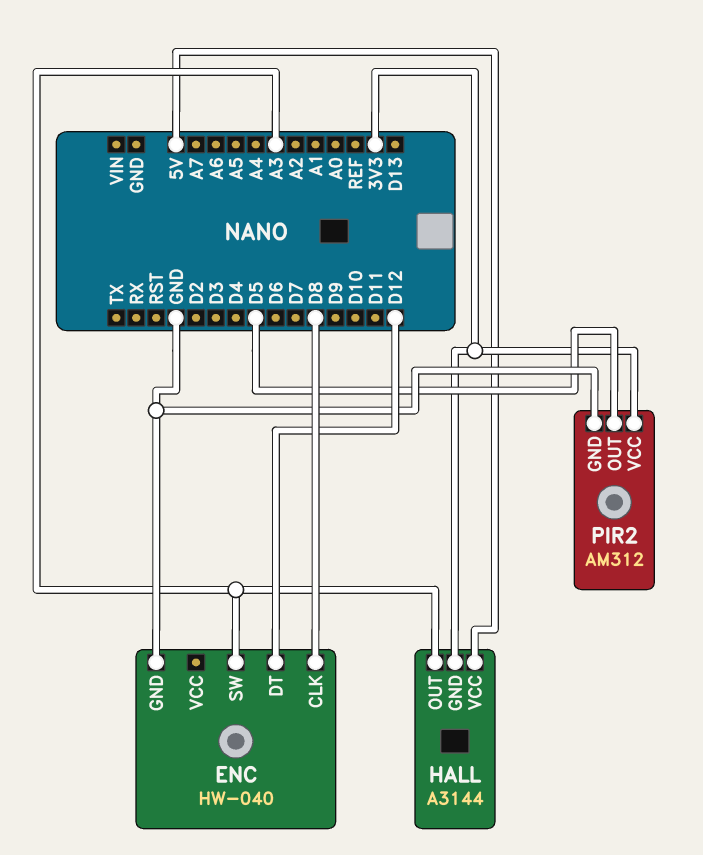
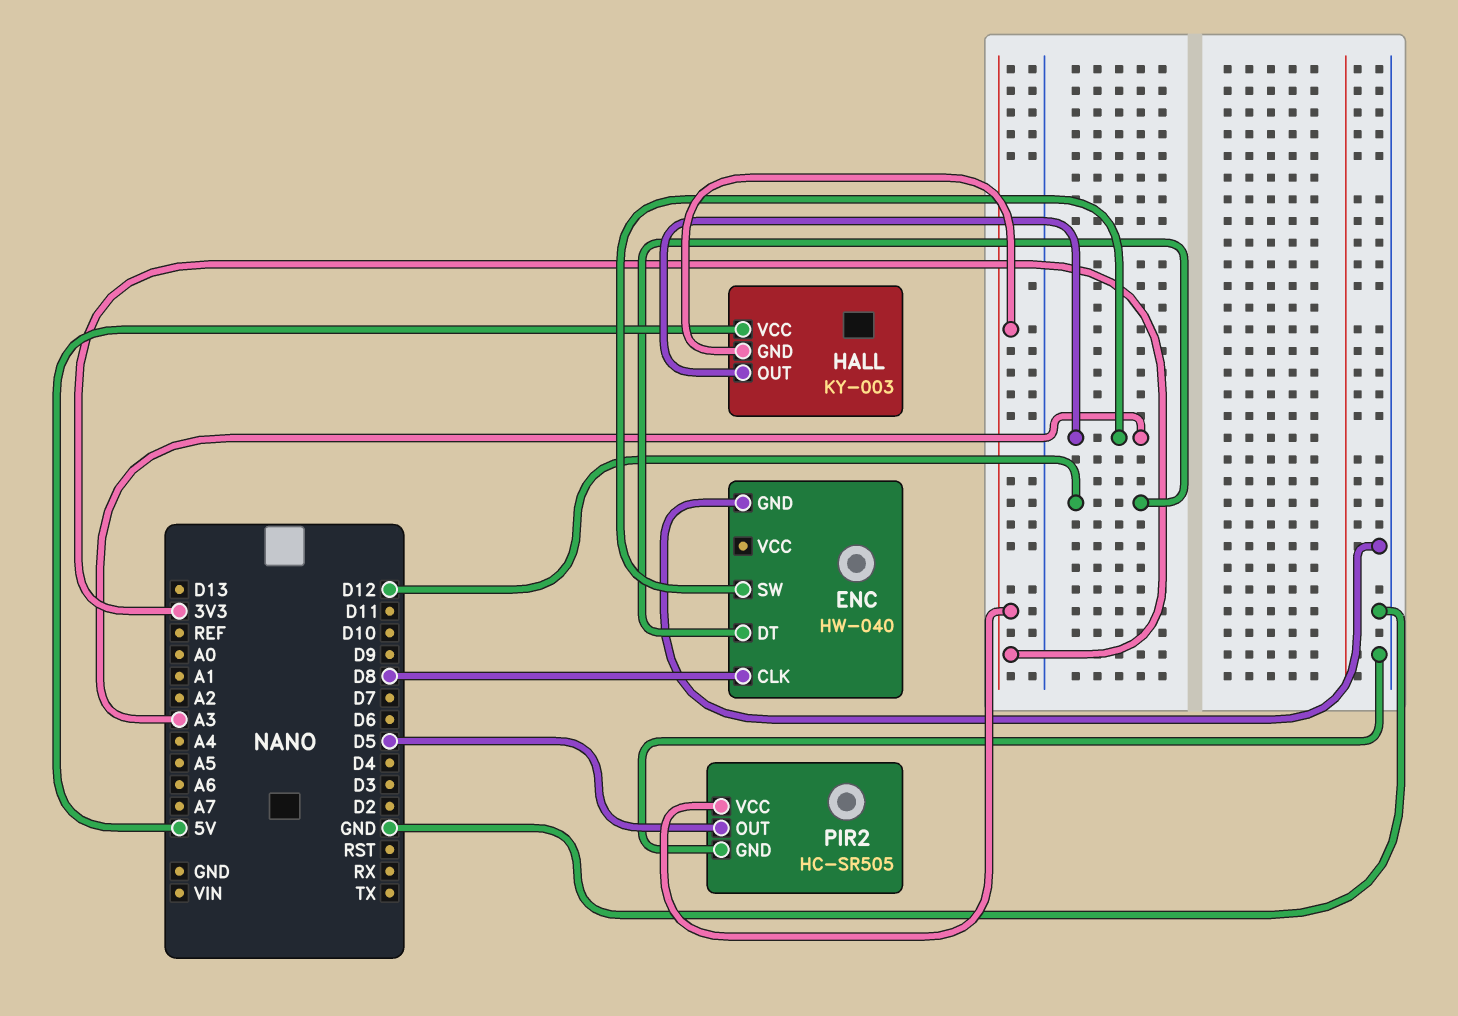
HALL: A3144 -> KY-003
PIR2: AM312 -> HC-SR505

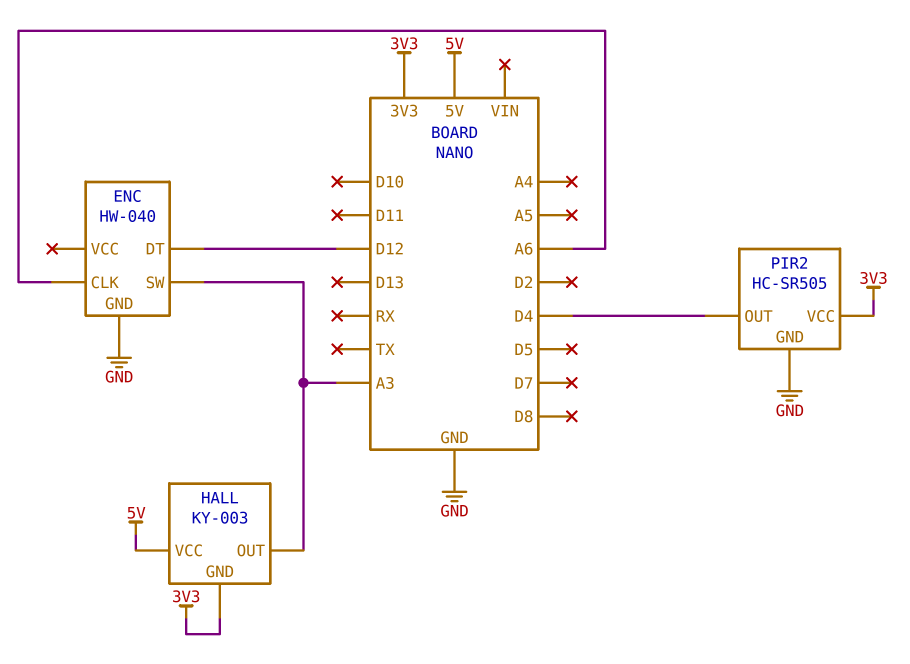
ENC pin CLK: D8 -> A6
PIR2 pin OUT: D5 -> D4

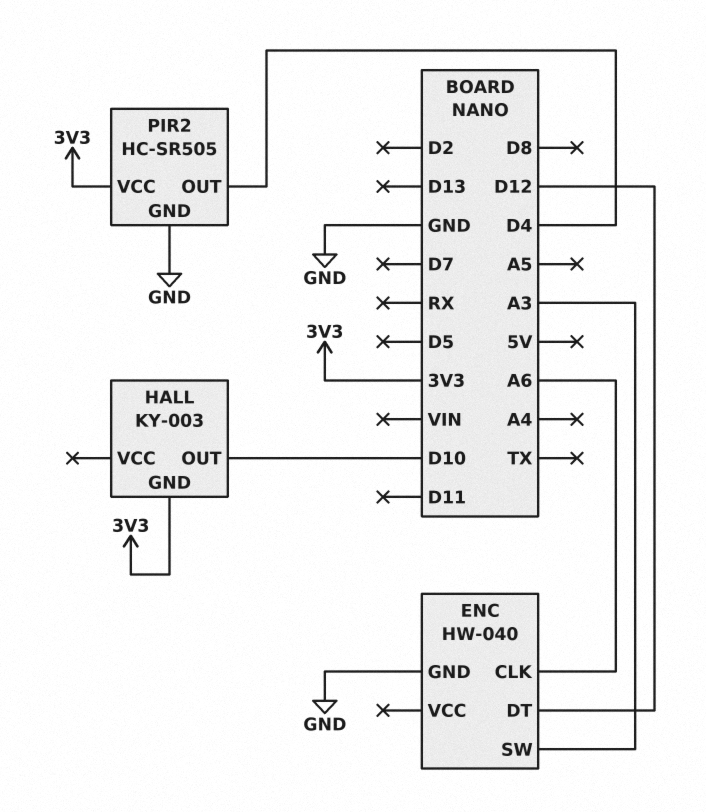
HALL pin OUT: A3 -> D10
HALL pin VCC: 5V -> none

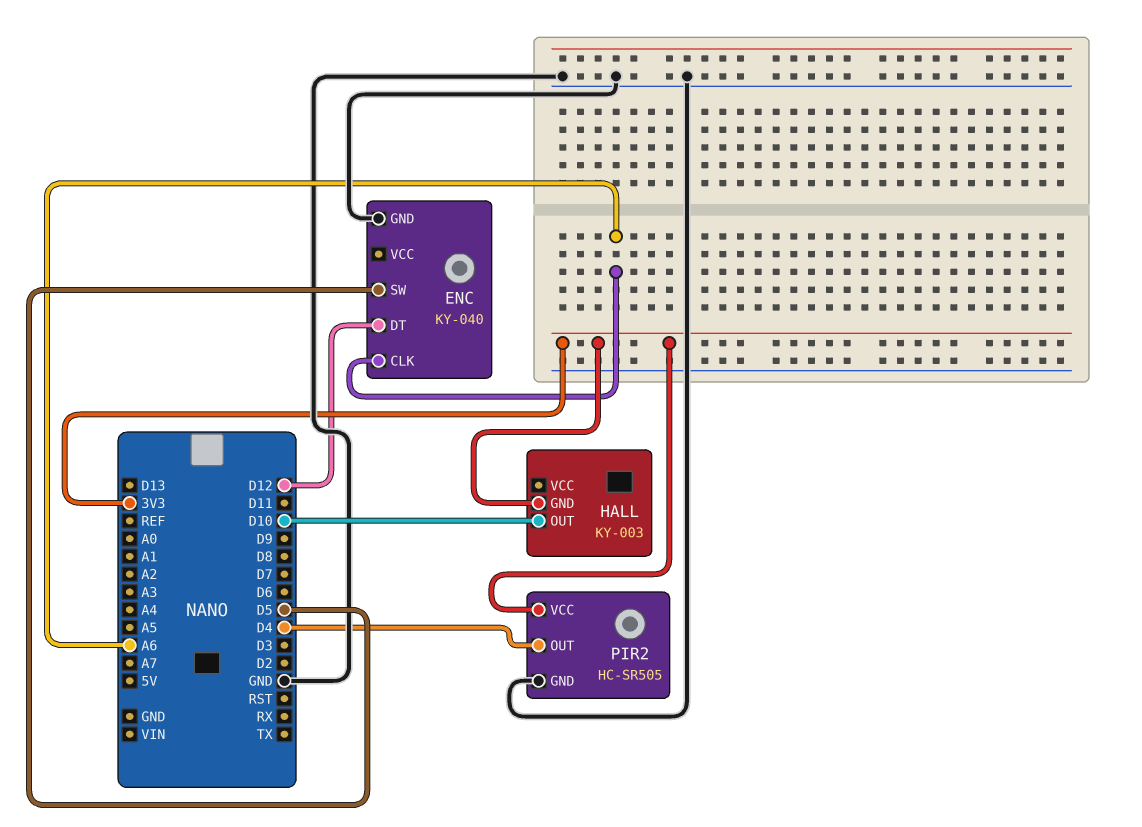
ENC: HW-040 -> KY-040
ENC pin SW: A3 -> D5

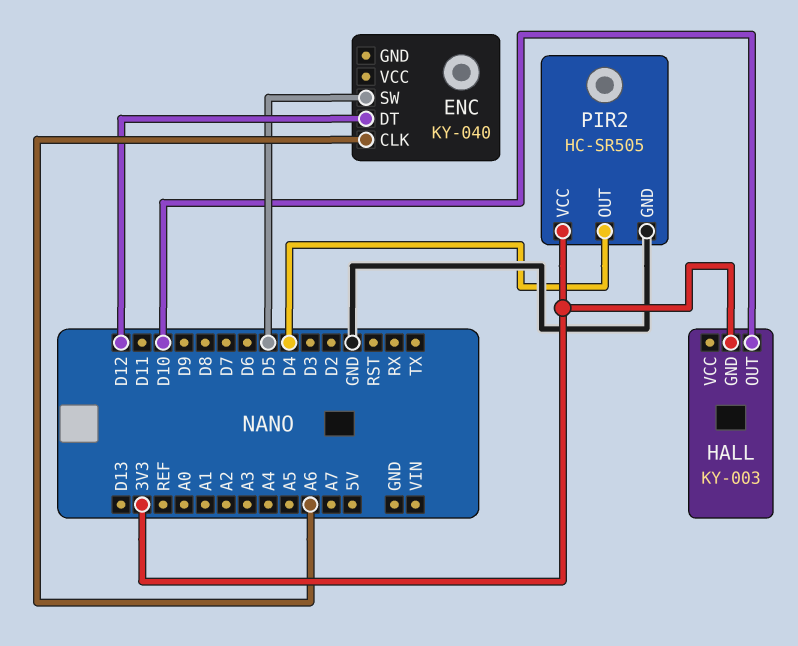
ENC pin GND: GND -> none

